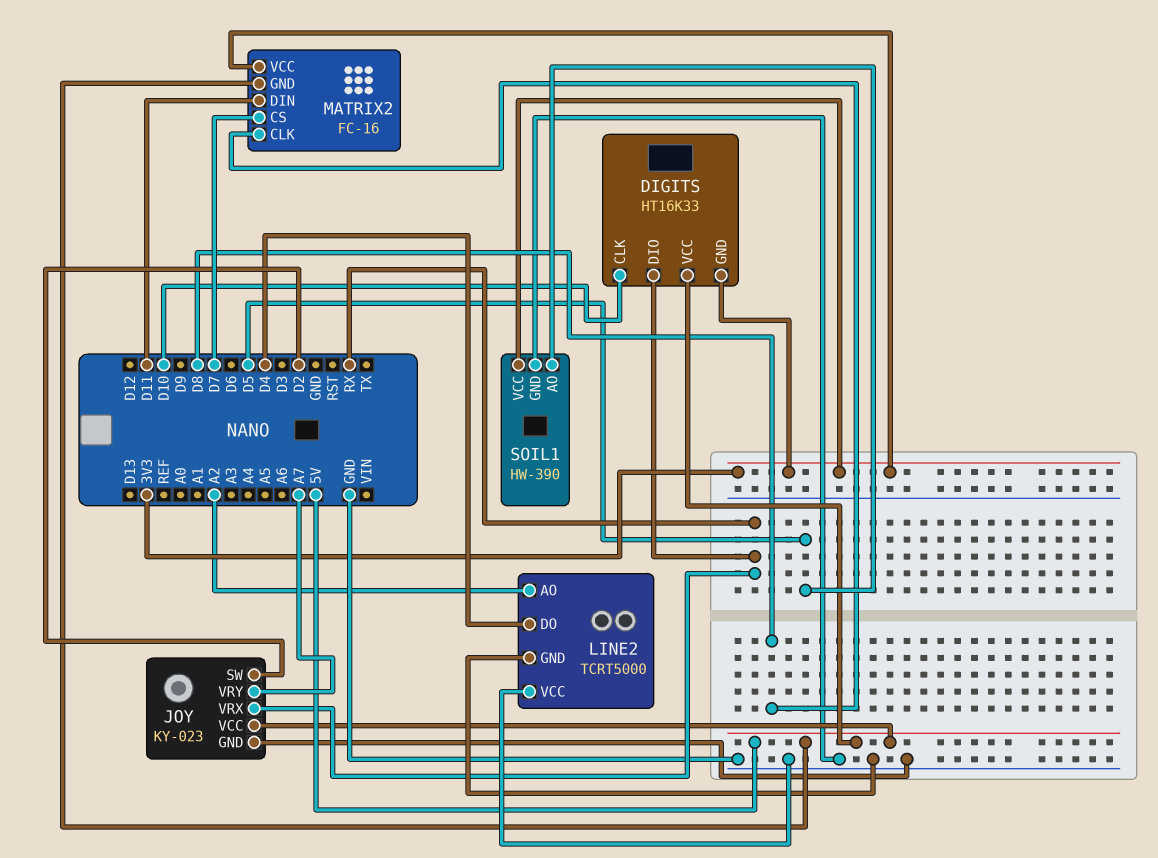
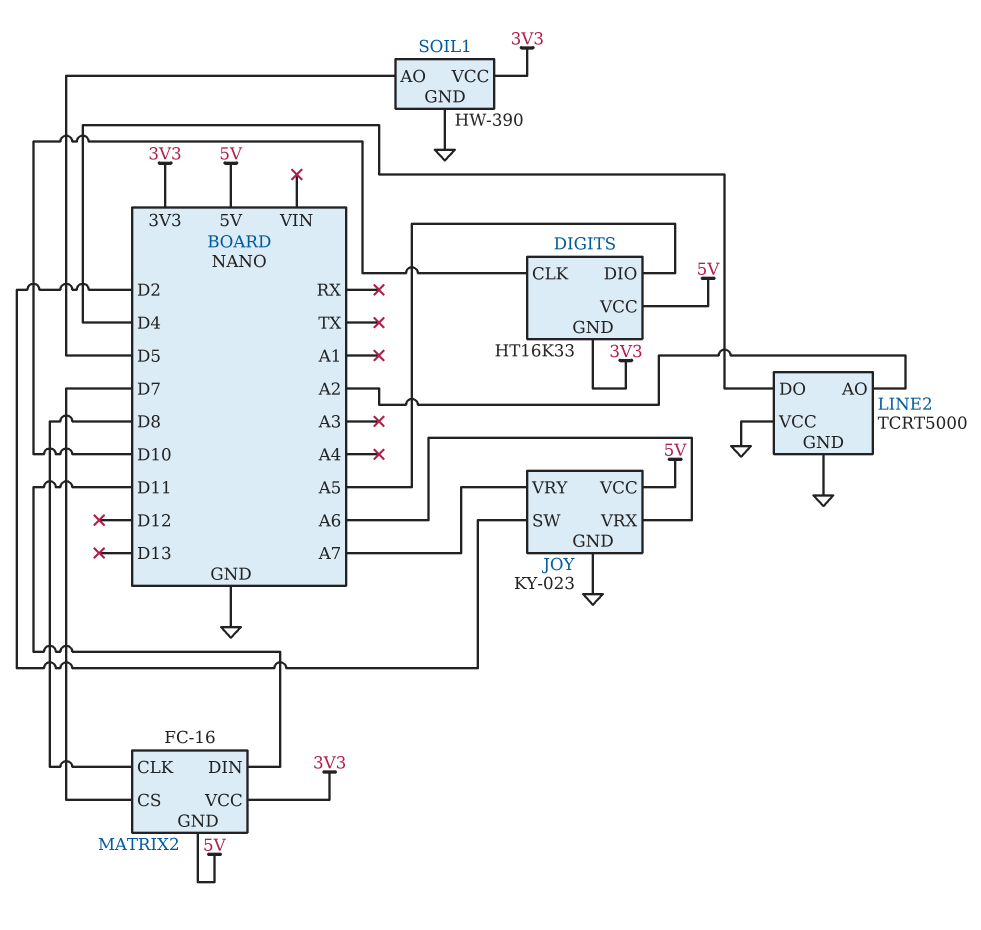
DIGITS pin DIO: RX -> A5
JOY pin VRX: RX -> A6

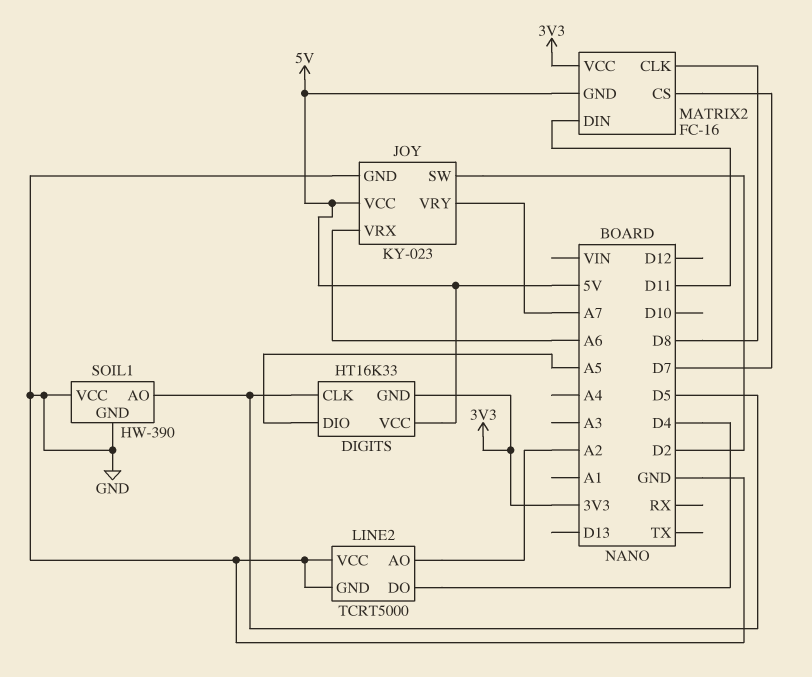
DIGITS pin CLK: D10 -> D5
SOIL1 pin VCC: 3V3 -> GND

